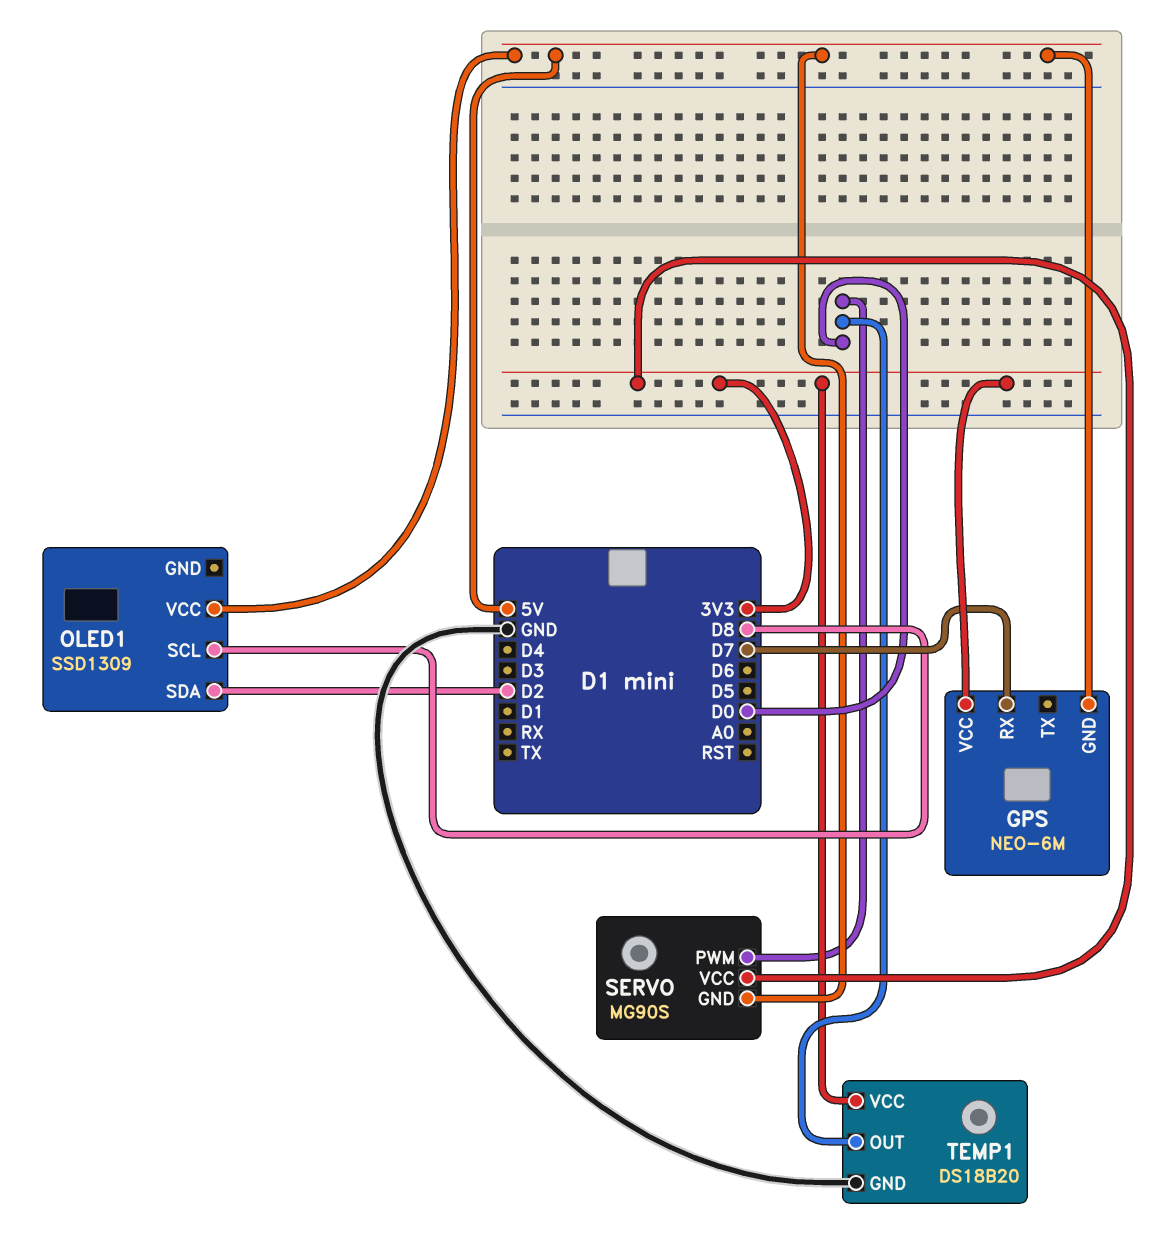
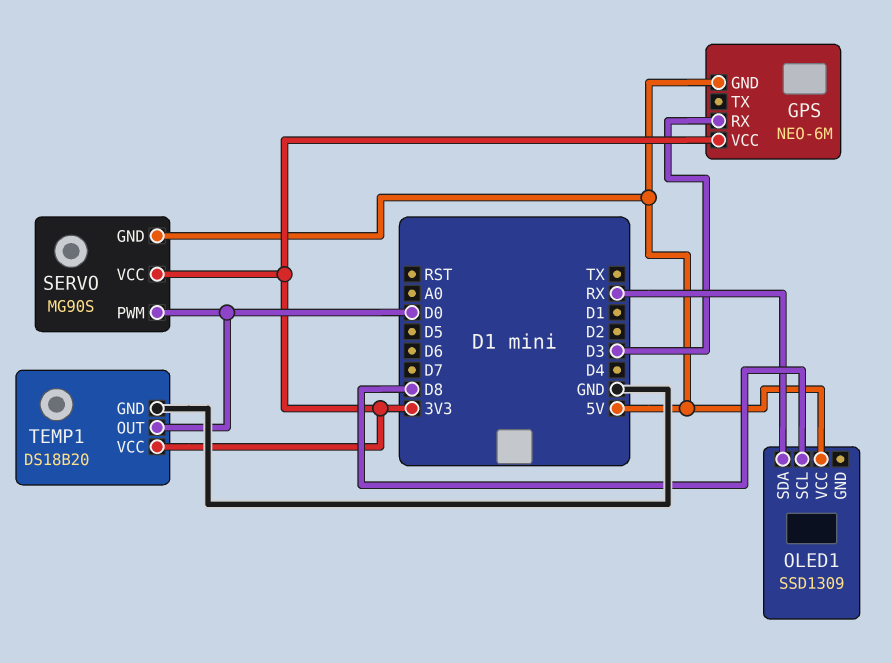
GPS pin RX: D7 -> D3
OLED1 pin SDA: D2 -> RX

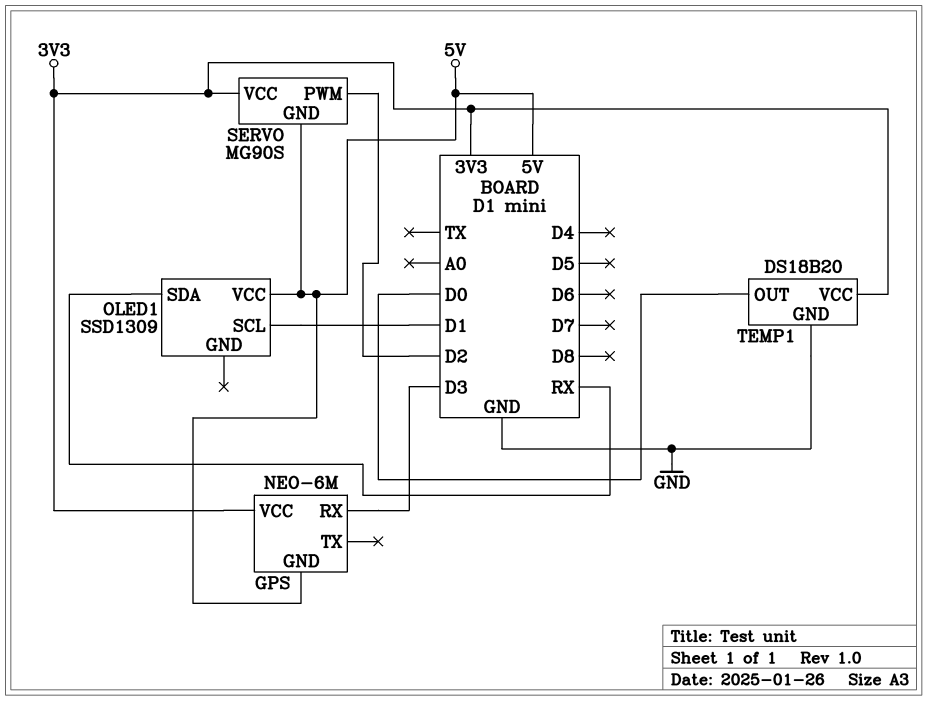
OLED1 pin SCL: D8 -> D1
SERVO pin PWM: D0 -> D2

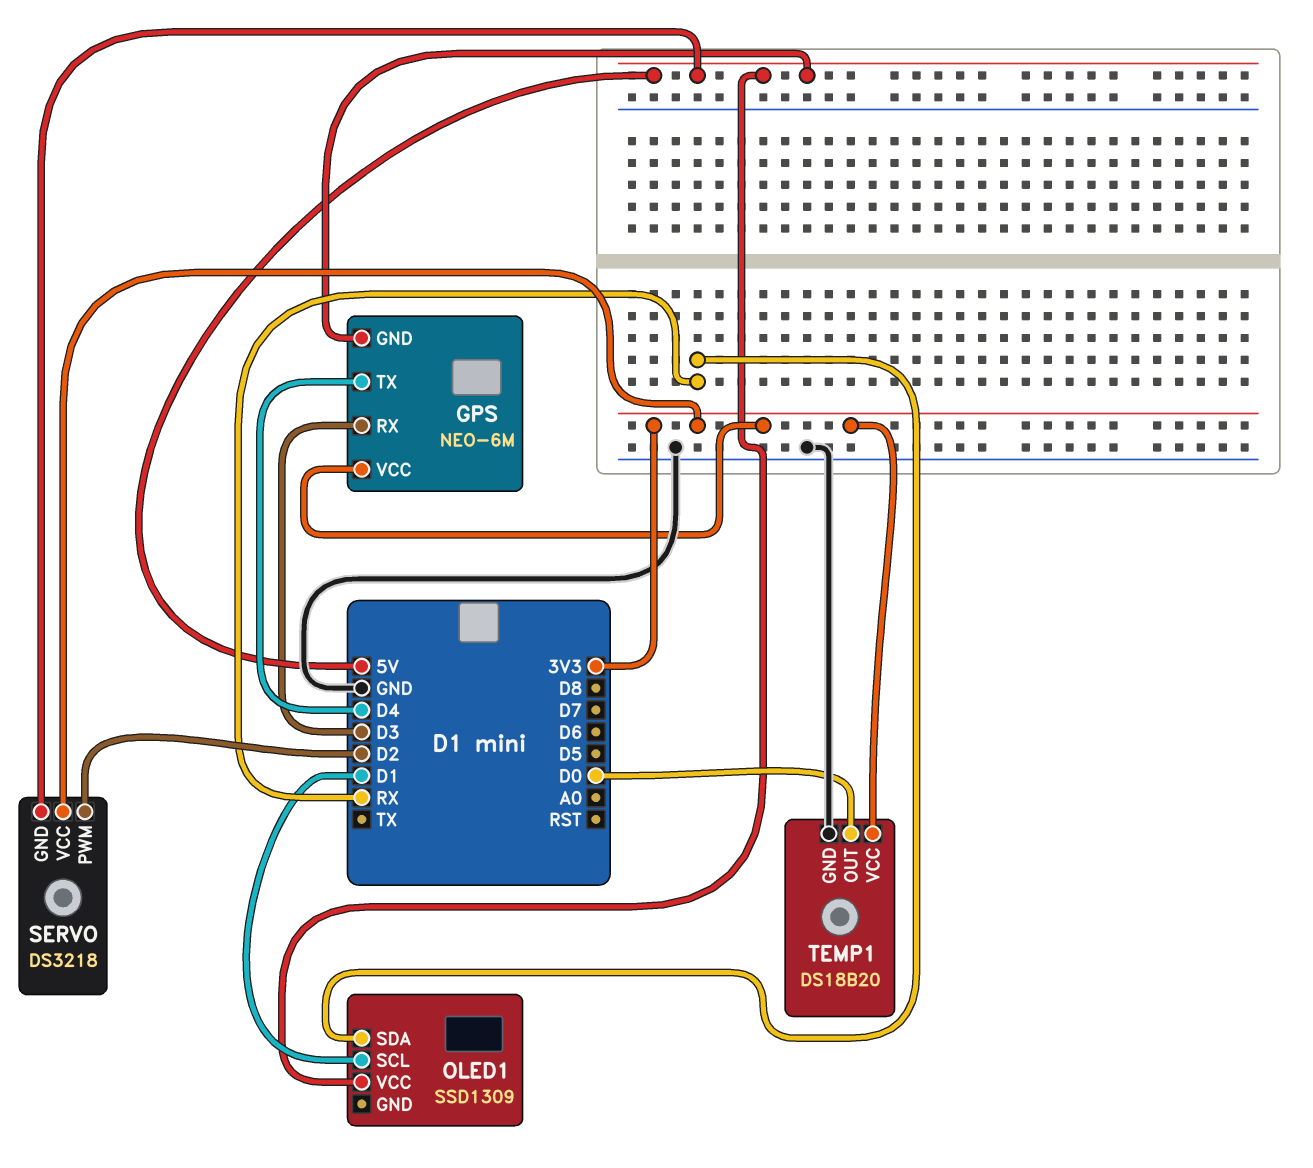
GPS pin TX: none -> D4
SERVO: MG90S -> DS3218

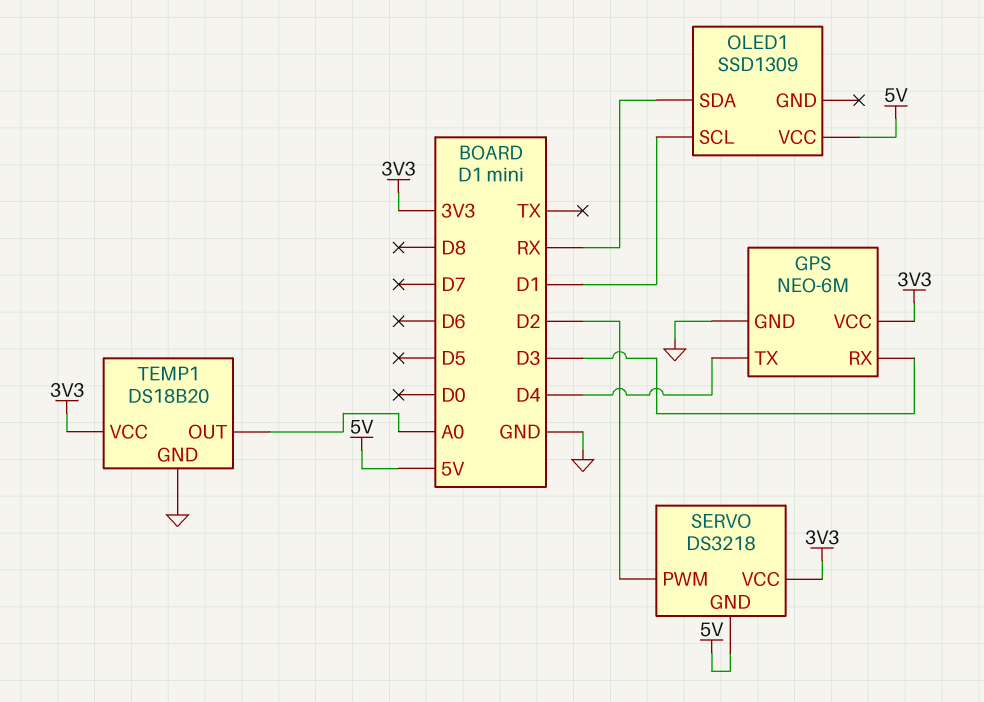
GPS pin GND: 5V -> GND
TEMP1 pin OUT: D0 -> A0

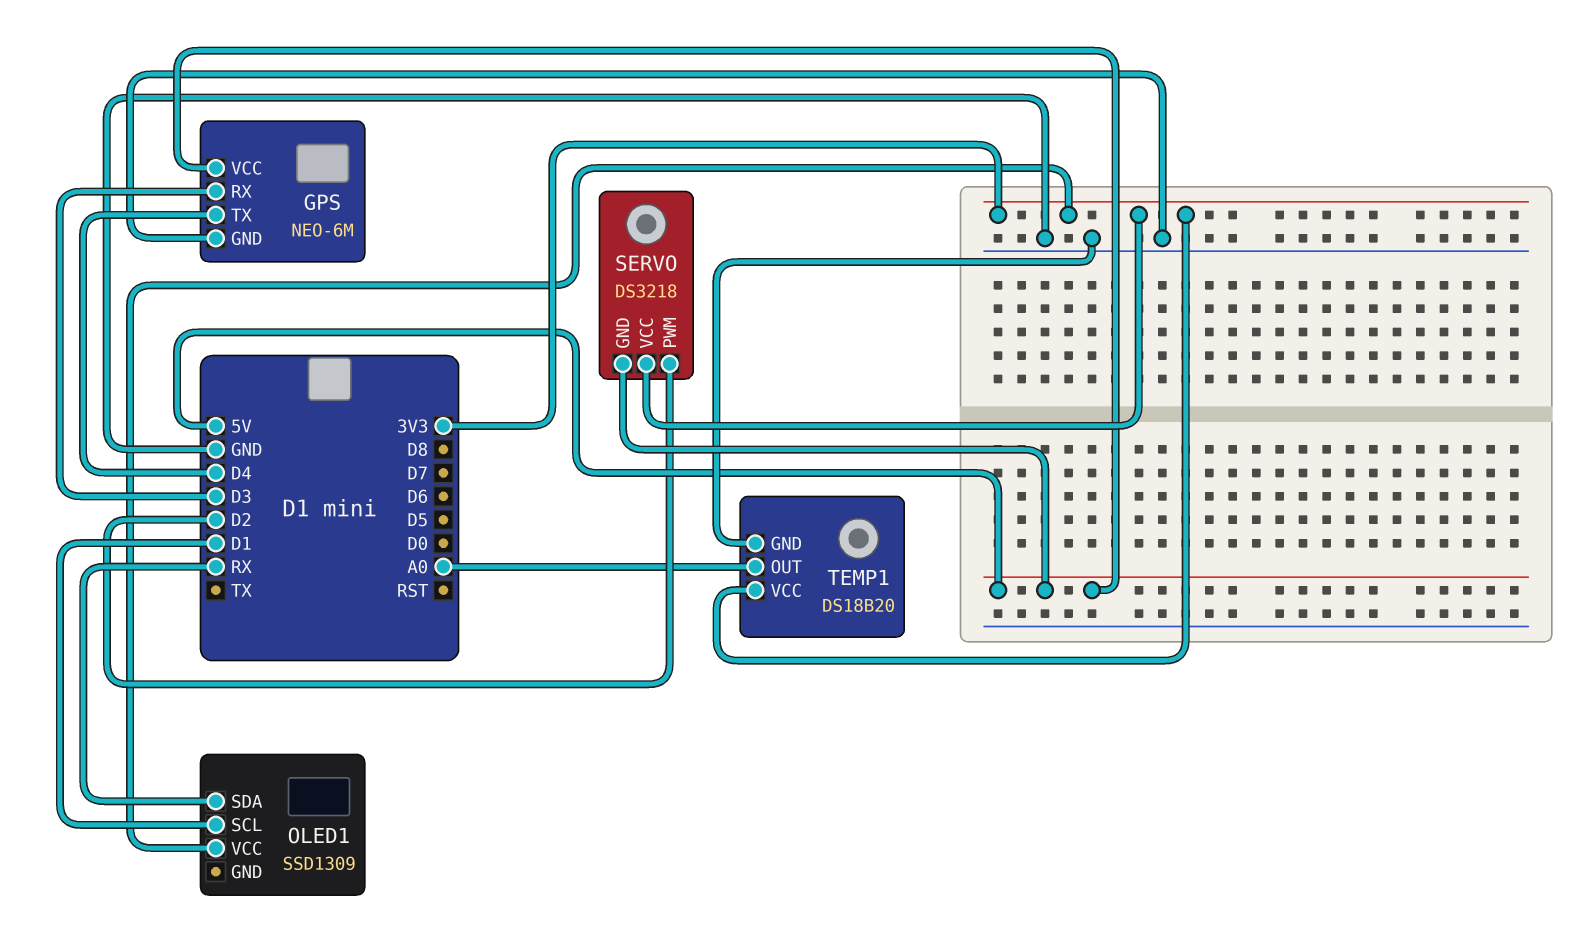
GPS pin VCC: 3V3 -> 5V
OLED1 pin VCC: 5V -> 3V3

